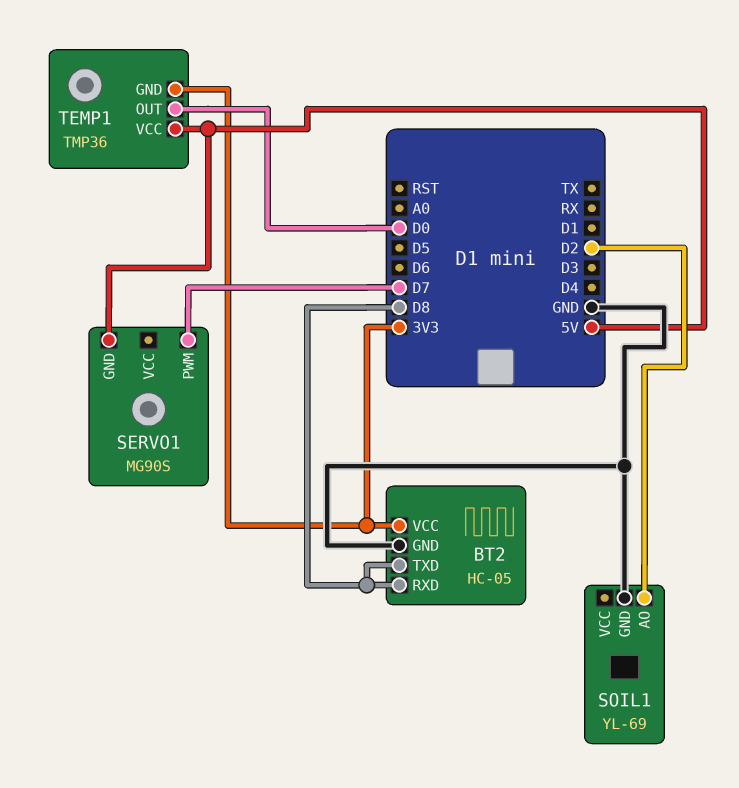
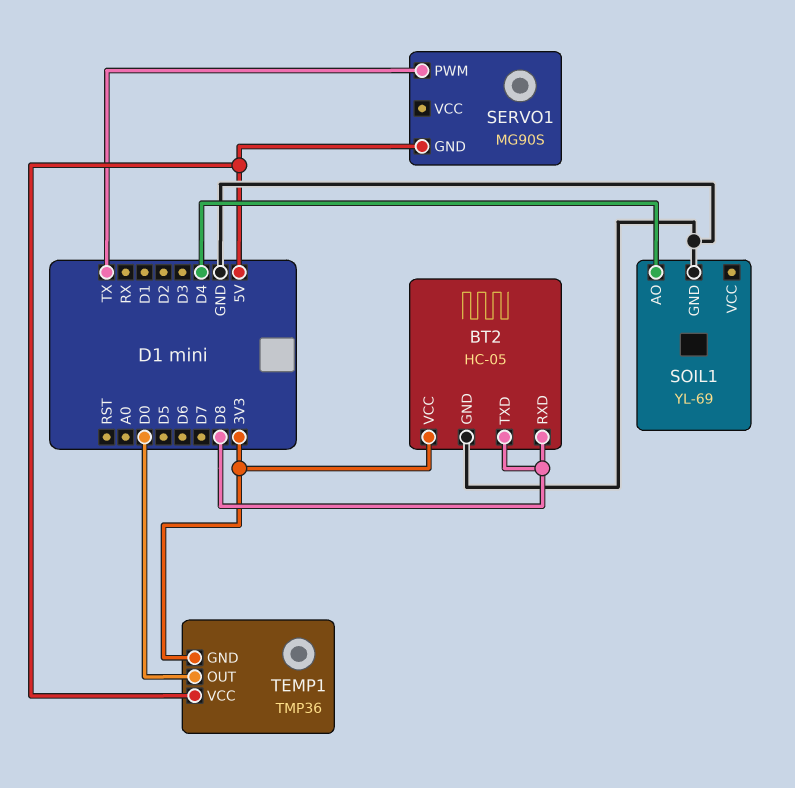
SERVO1 pin PWM: D7 -> TX
SOIL1 pin AO: D2 -> D4

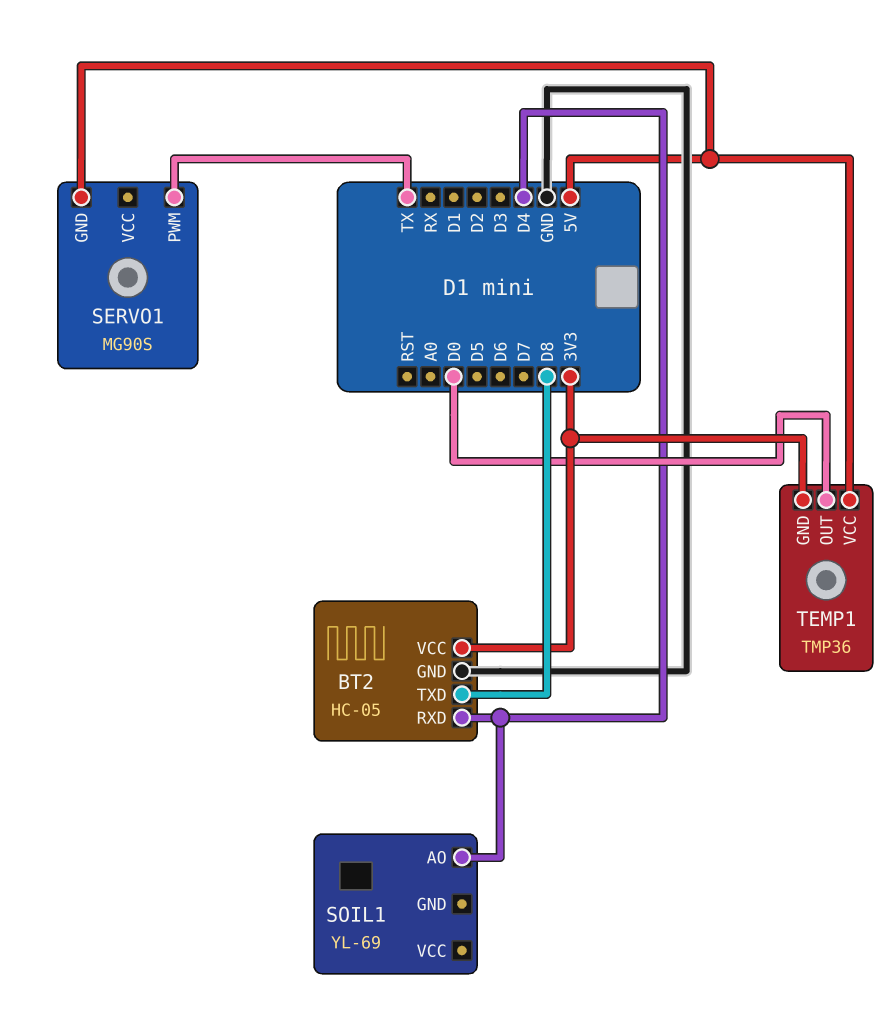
BT2 pin RXD: D8 -> D4
SOIL1 pin GND: GND -> none

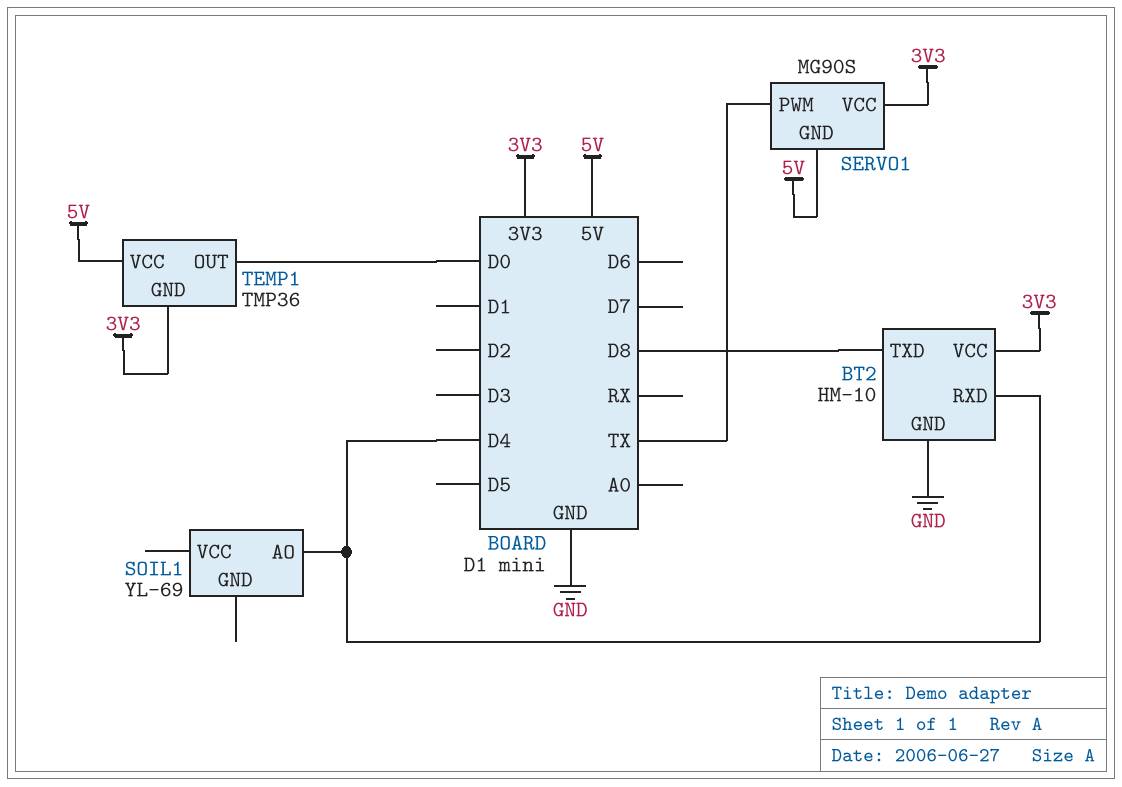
BT2: HC-05 -> HM-10
SERVO1 pin VCC: none -> 3V3

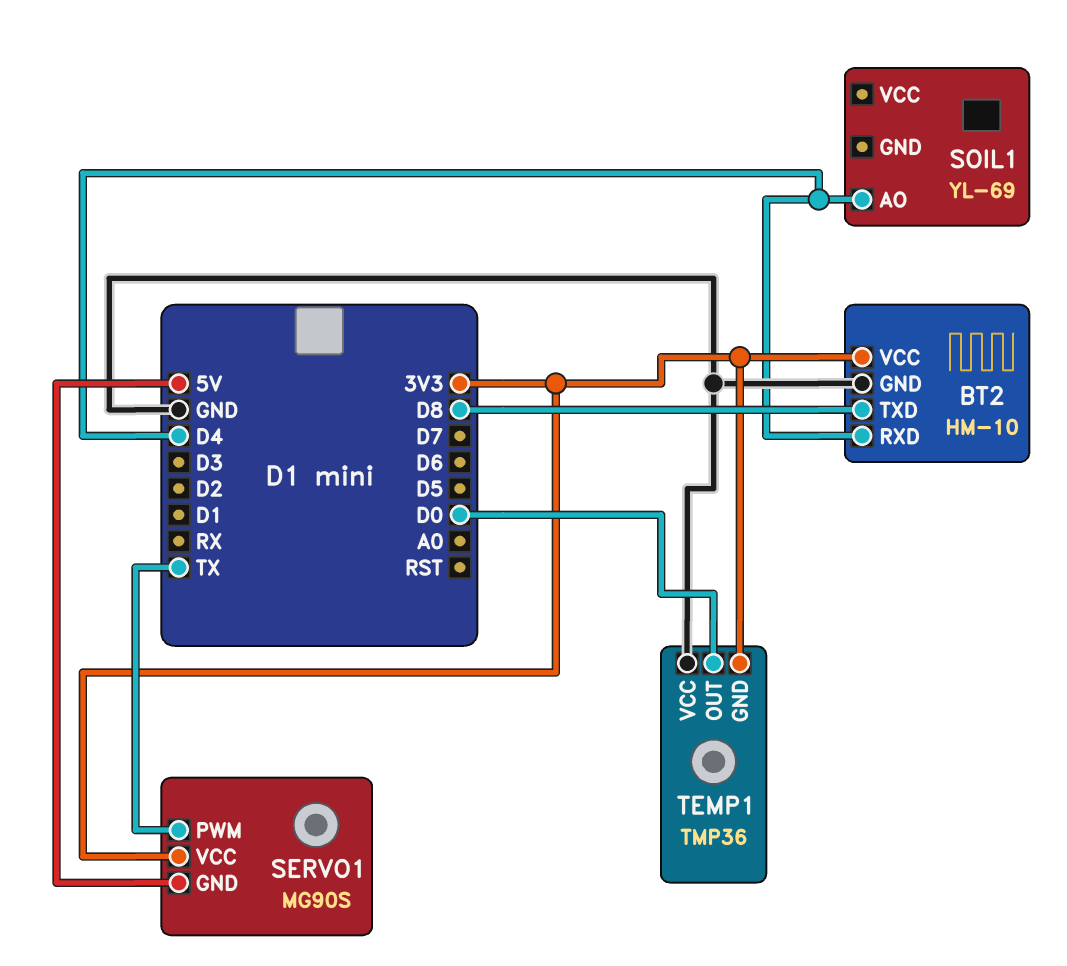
TEMP1 pin VCC: 5V -> GND

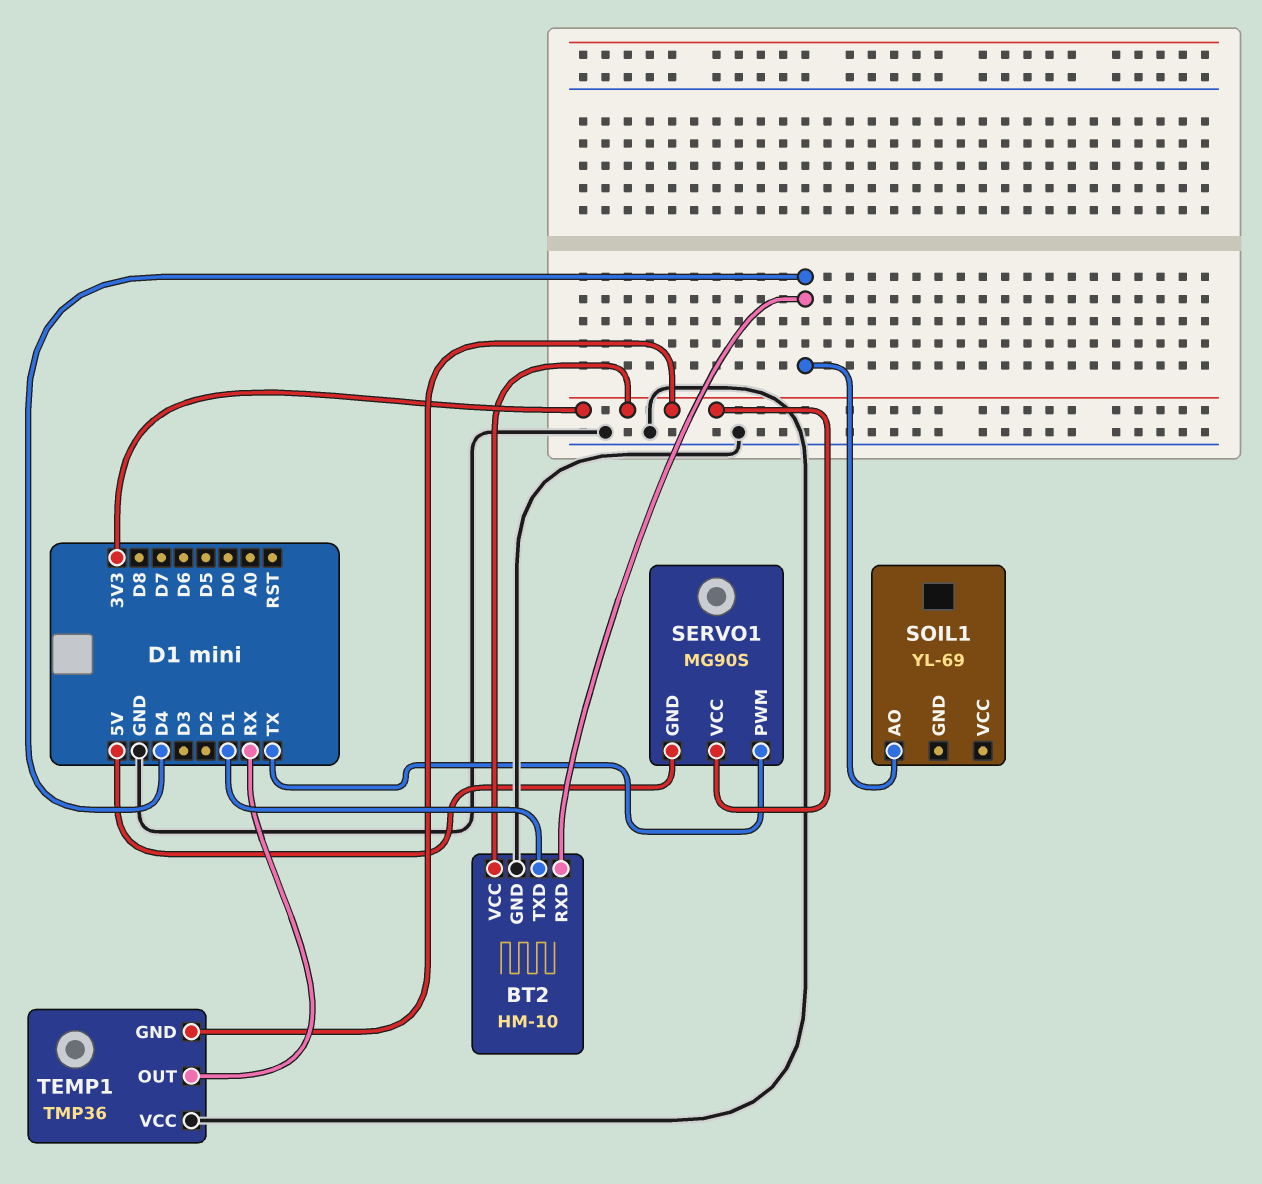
BT2 pin TXD: D8 -> D1
TEMP1 pin OUT: D0 -> RX

